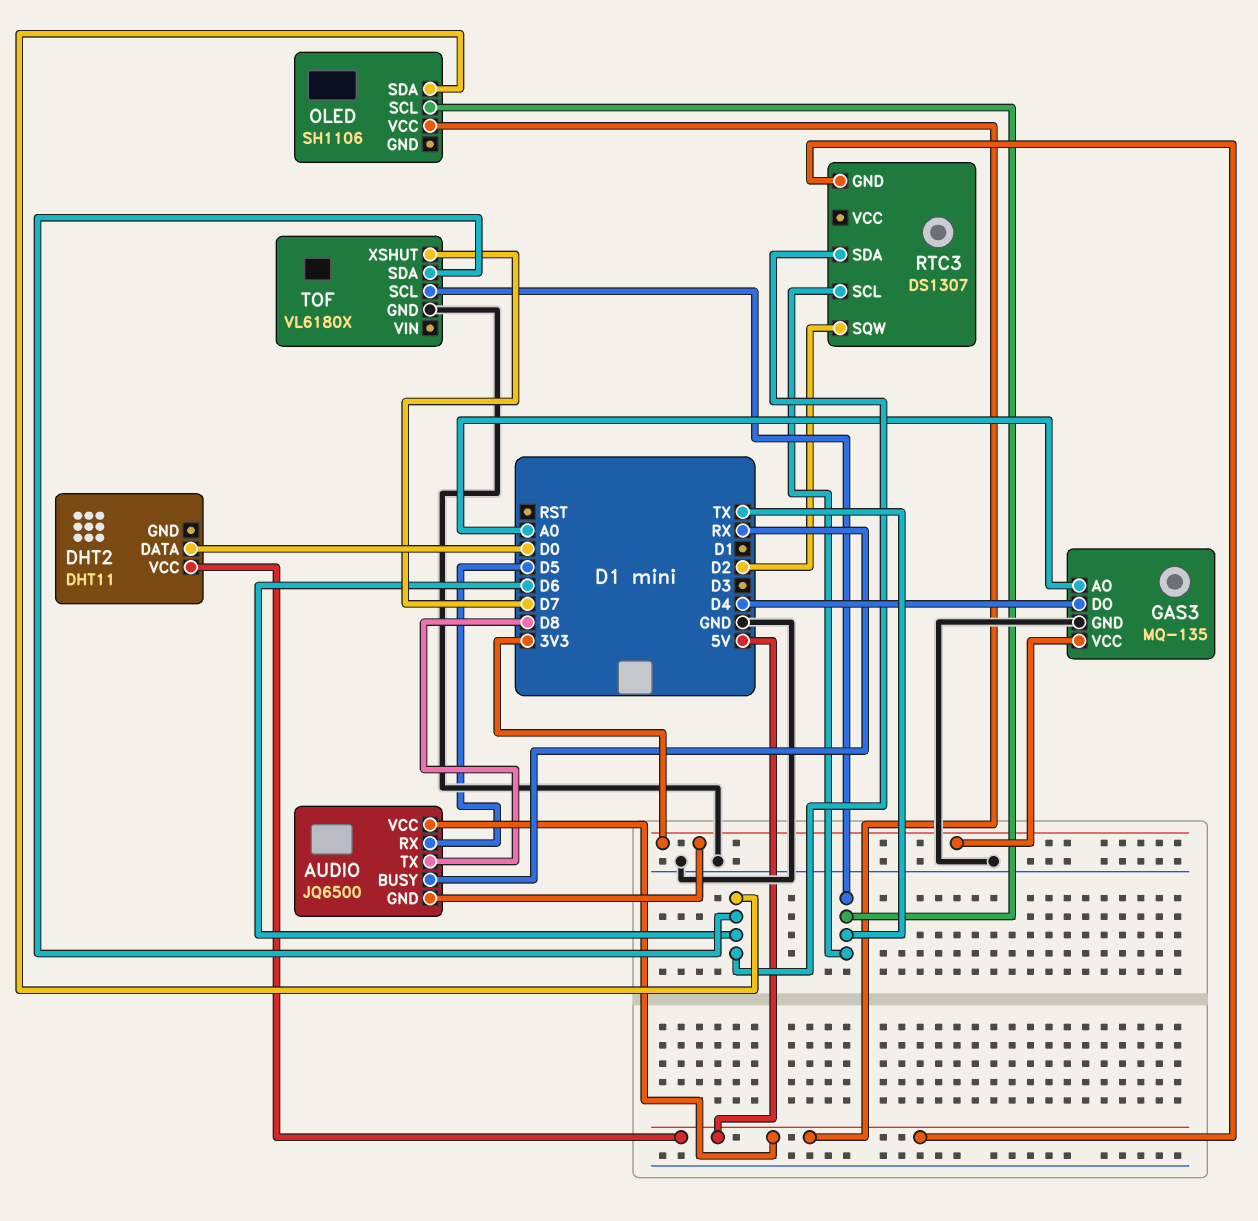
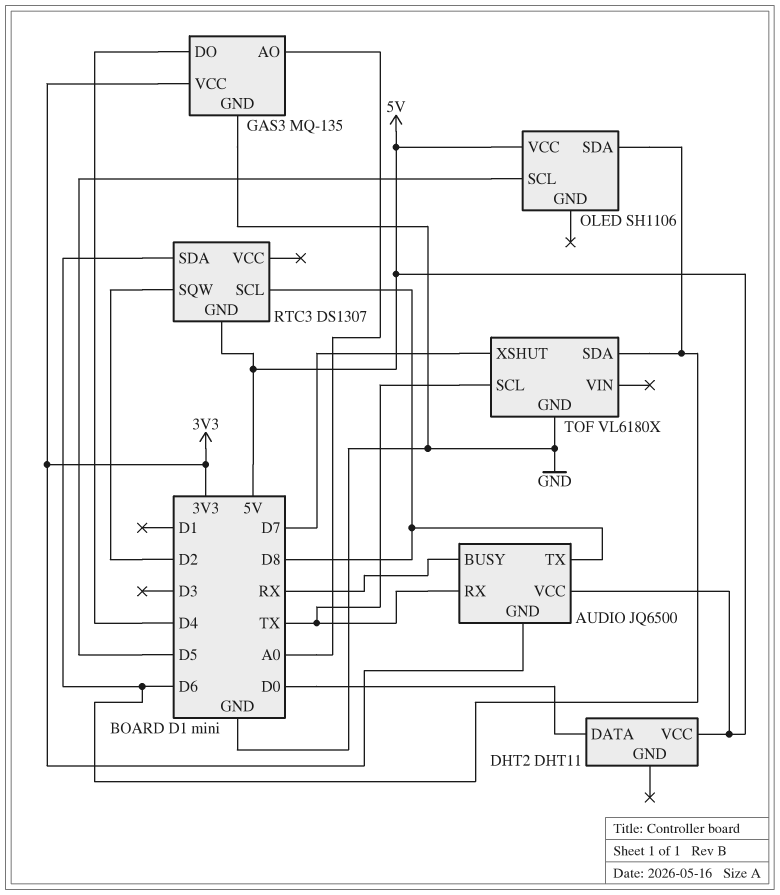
AUDIO pin RX: D5 -> TX
OLED pin SCL: TX -> D5
RTC3 pin SCL: TX -> D8

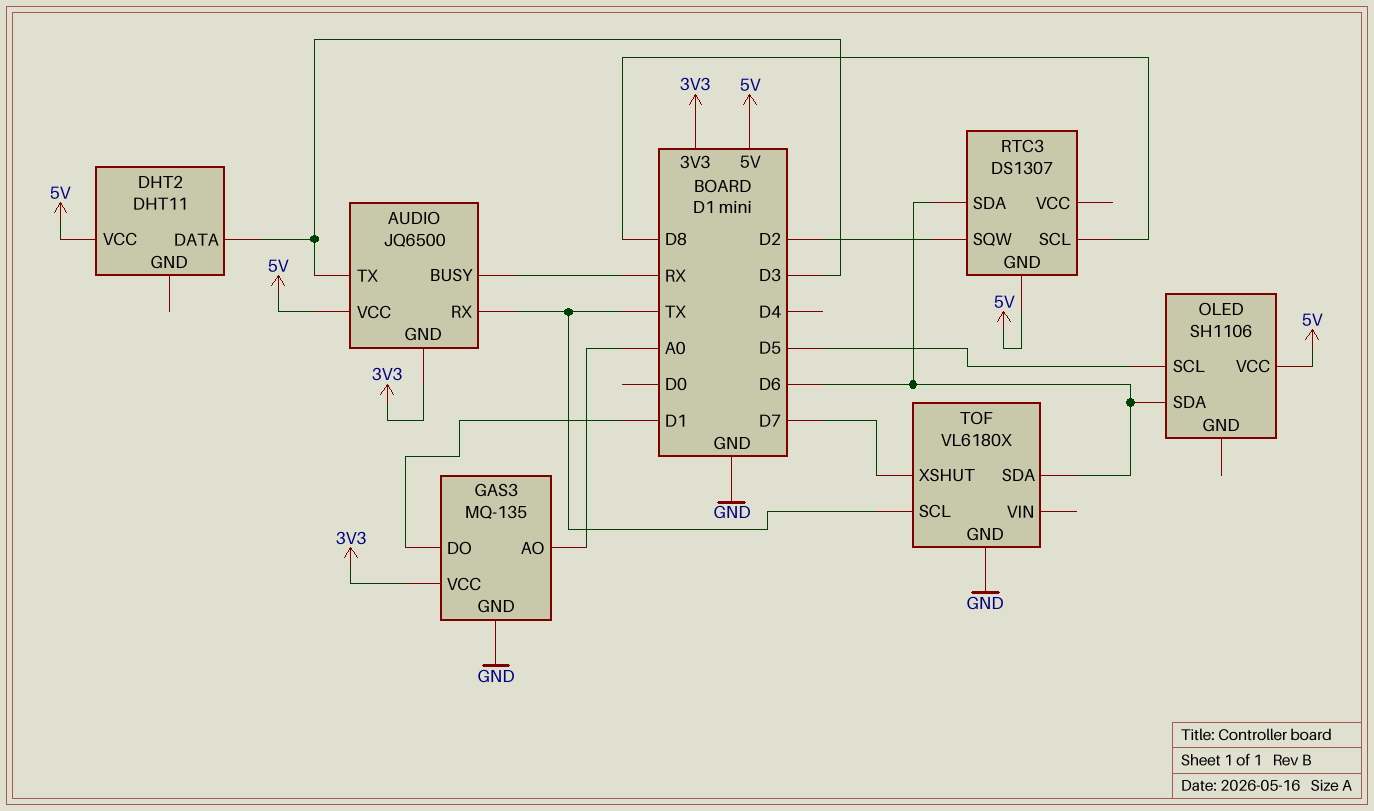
AUDIO pin TX: D8 -> D3
DHT2 pin DATA: D0 -> D3
GAS3 pin DO: D4 -> D1

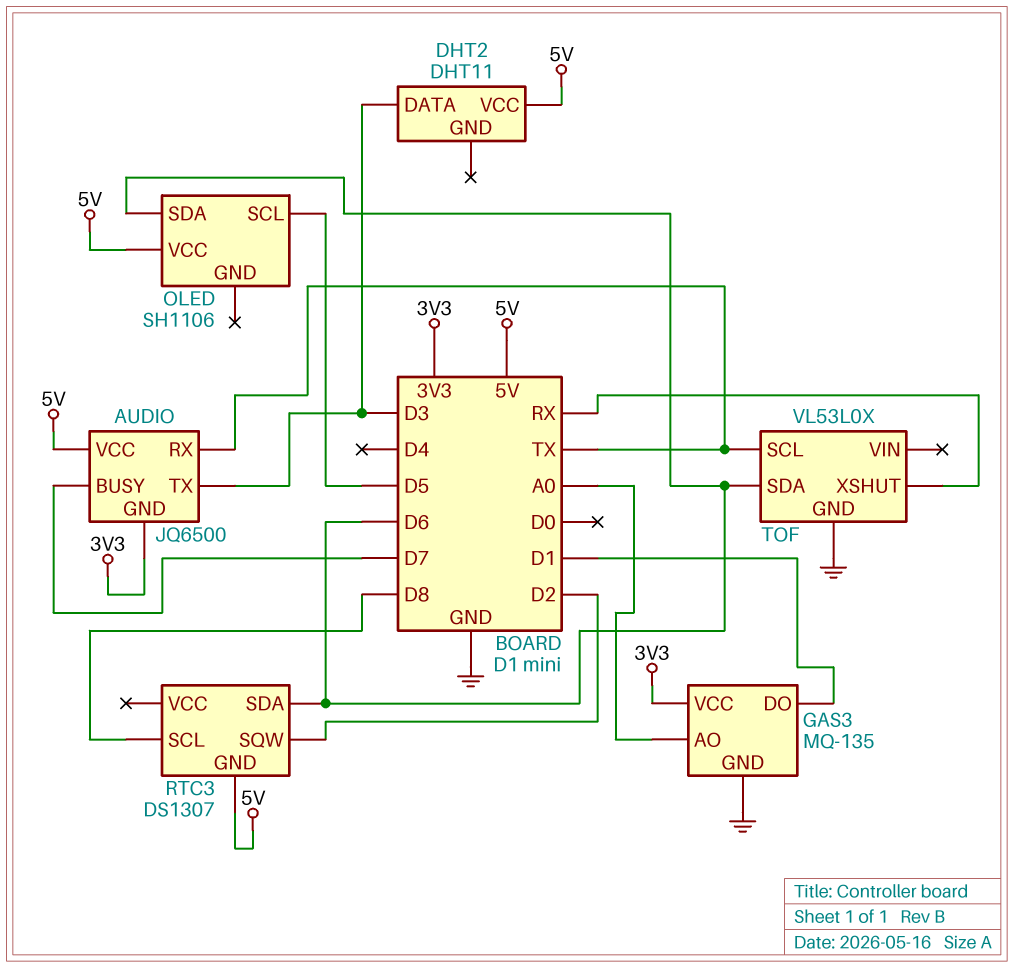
AUDIO pin BUSY: RX -> D7
TOF: VL6180X -> VL53L0X
TOF pin XSHUT: D7 -> RX

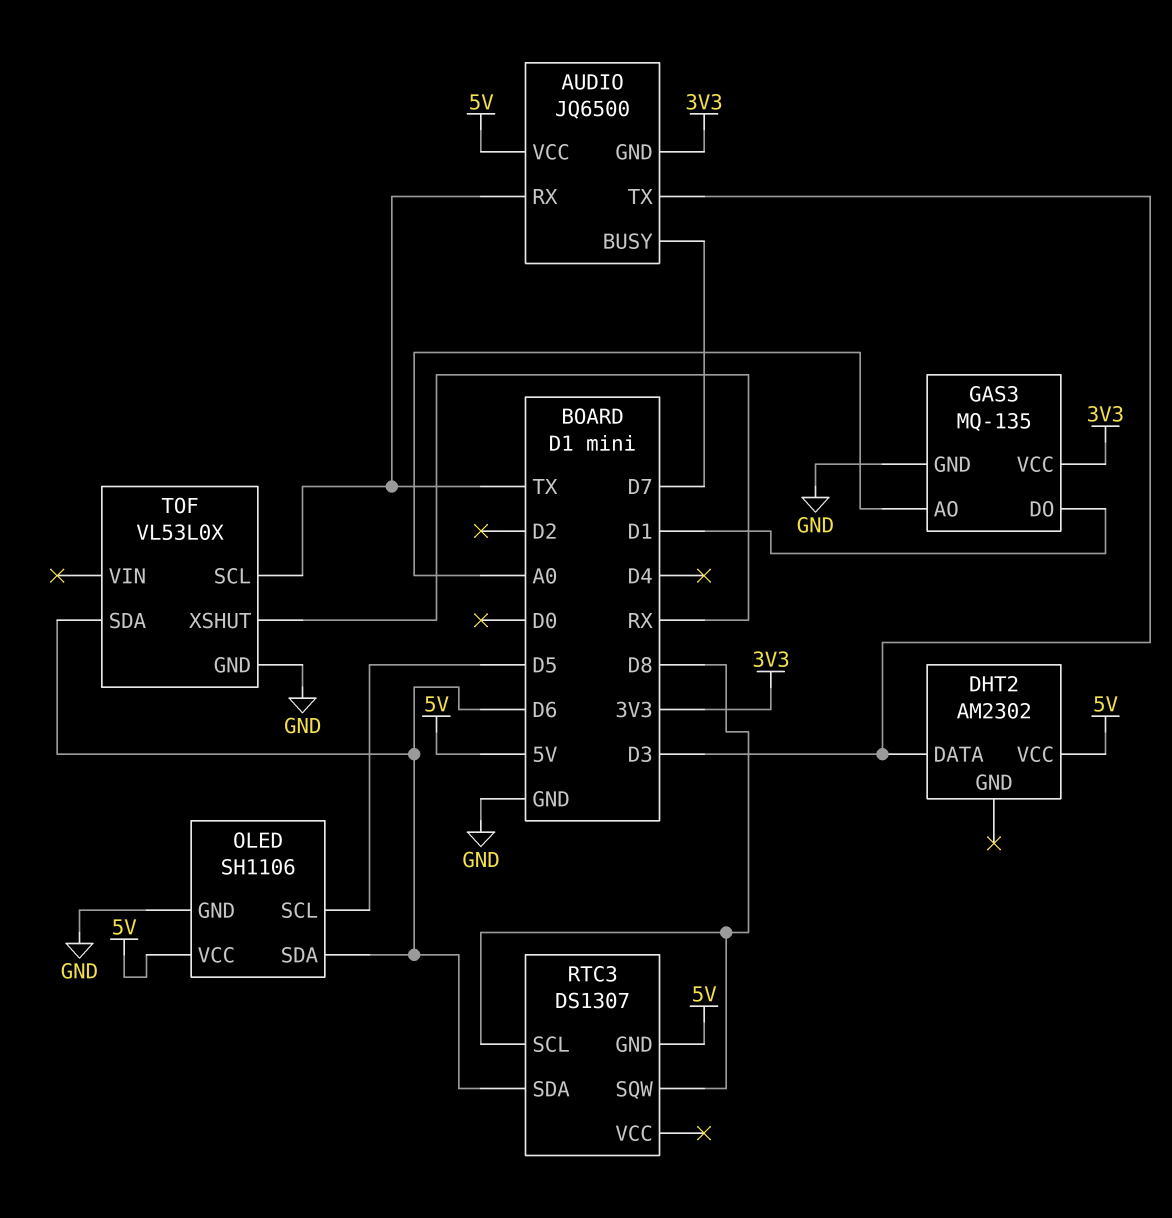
DHT2: DHT11 -> AM2302
OLED pin GND: none -> GND
RTC3 pin SQW: D2 -> D8

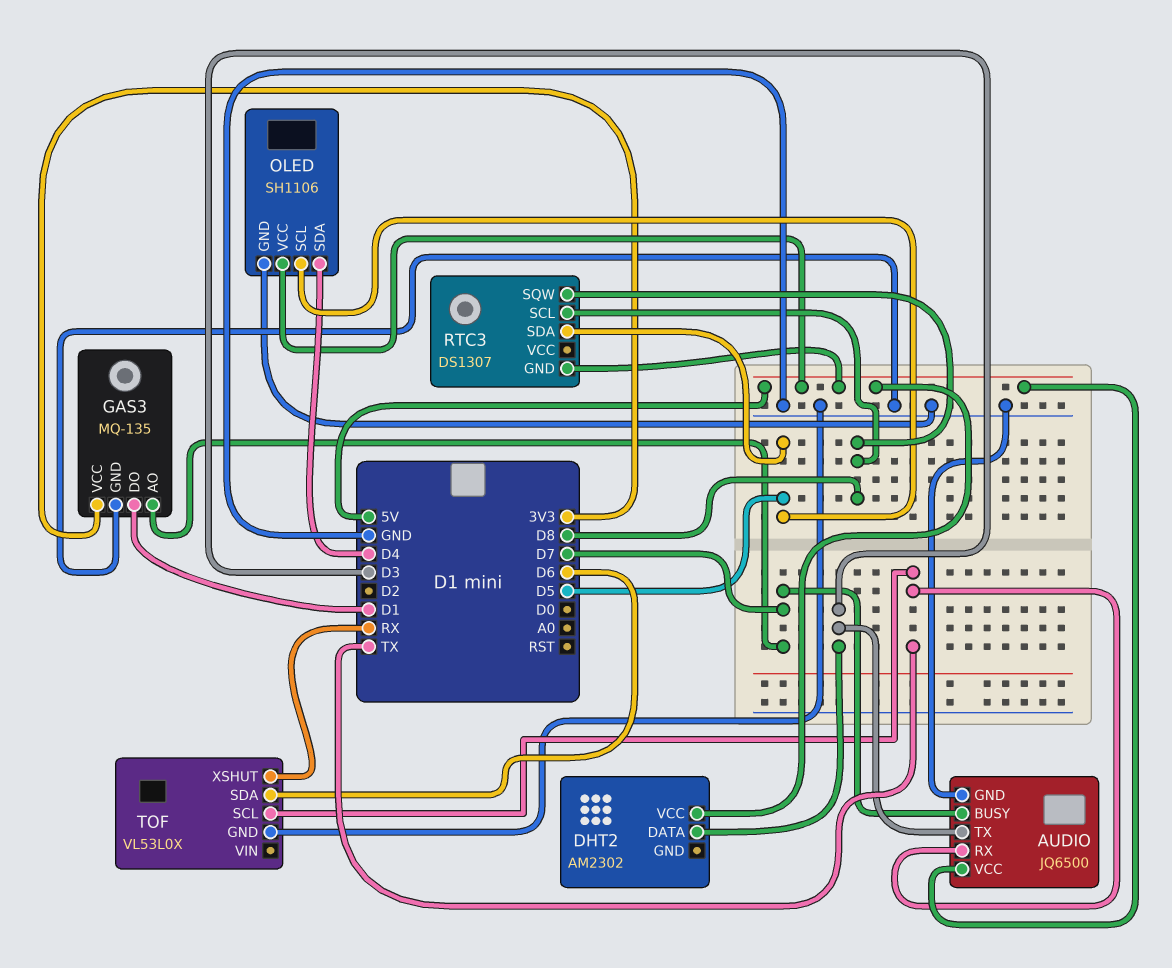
AUDIO pin GND: 3V3 -> GND
GAS3 pin AO: A0 -> D7
OLED pin SDA: D6 -> D4
RTC3 pin SDA: D6 -> D5

